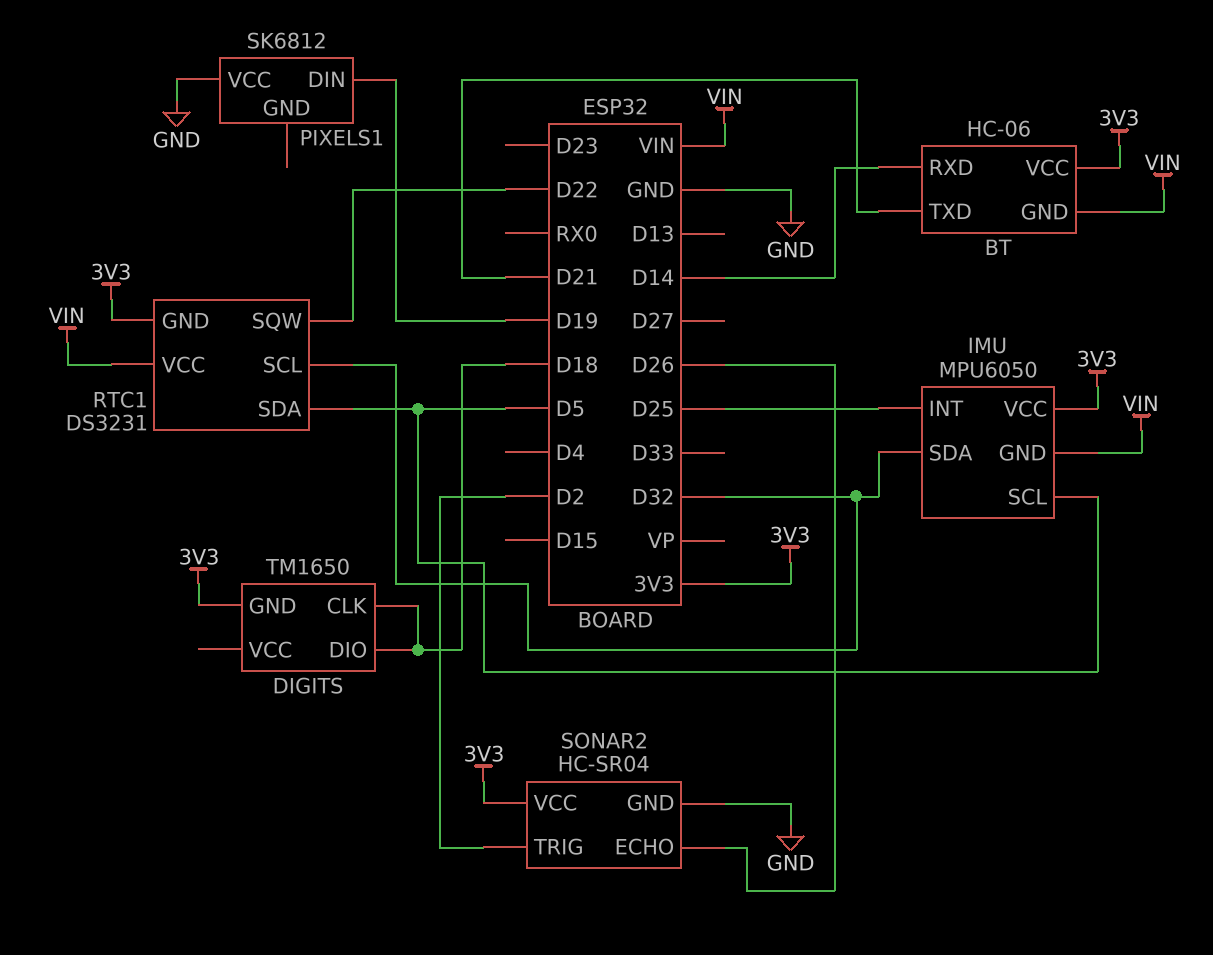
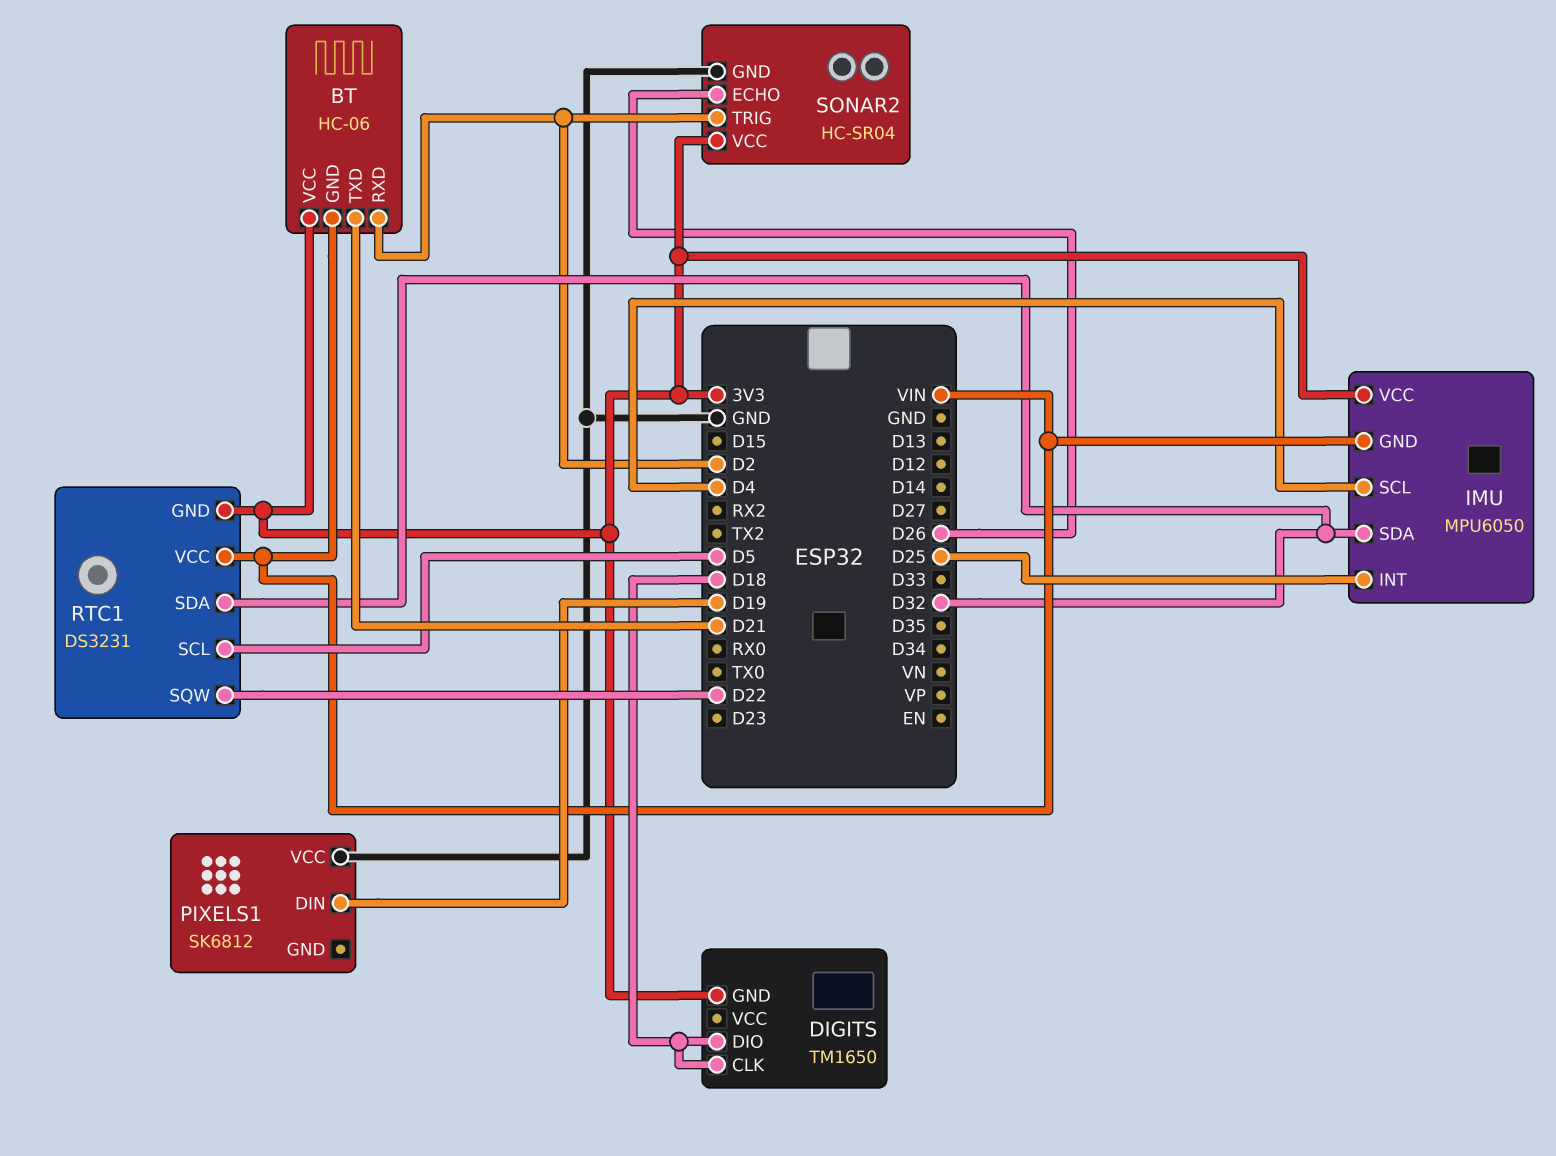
BT pin RXD: D14 -> D2
IMU pin SCL: D5 -> D4
RTC1 pin SCL: D32 -> D5
RTC1 pin SDA: D5 -> D32

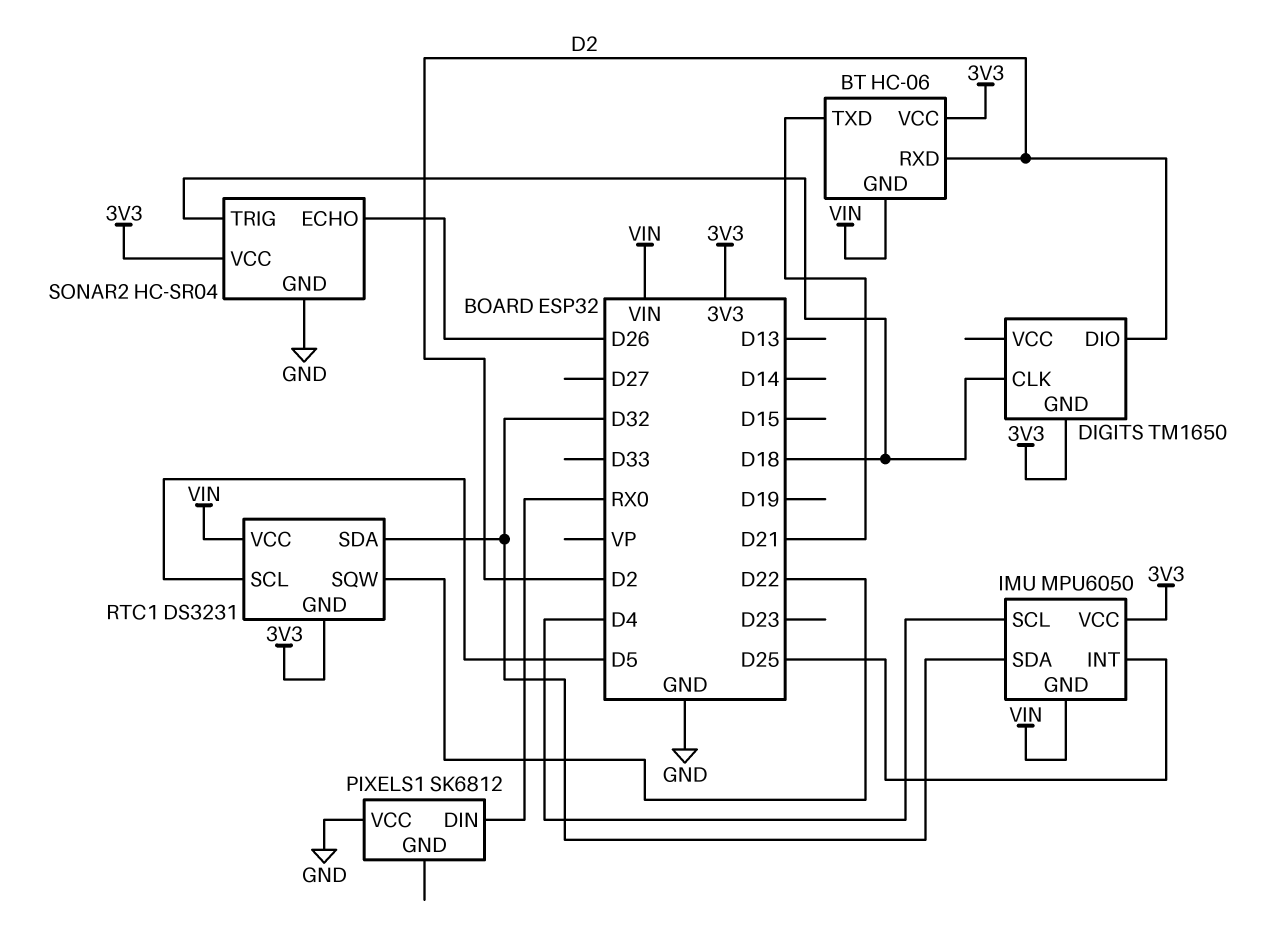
DIGITS pin DIO: D18 -> D2
PIXELS1 pin DIN: D19 -> RX0
SONAR2 pin TRIG: D2 -> D18

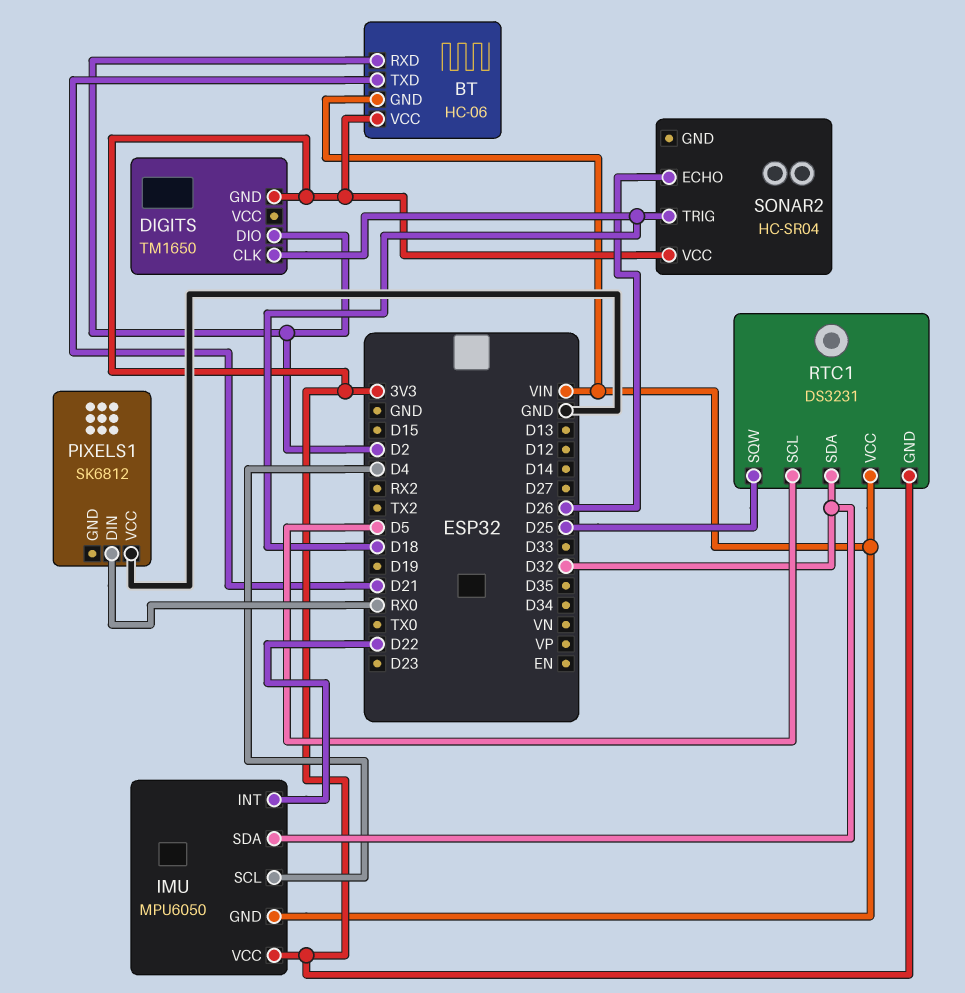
IMU pin INT: D25 -> D22
RTC1 pin SQW: D22 -> D25
SONAR2 pin GND: GND -> none

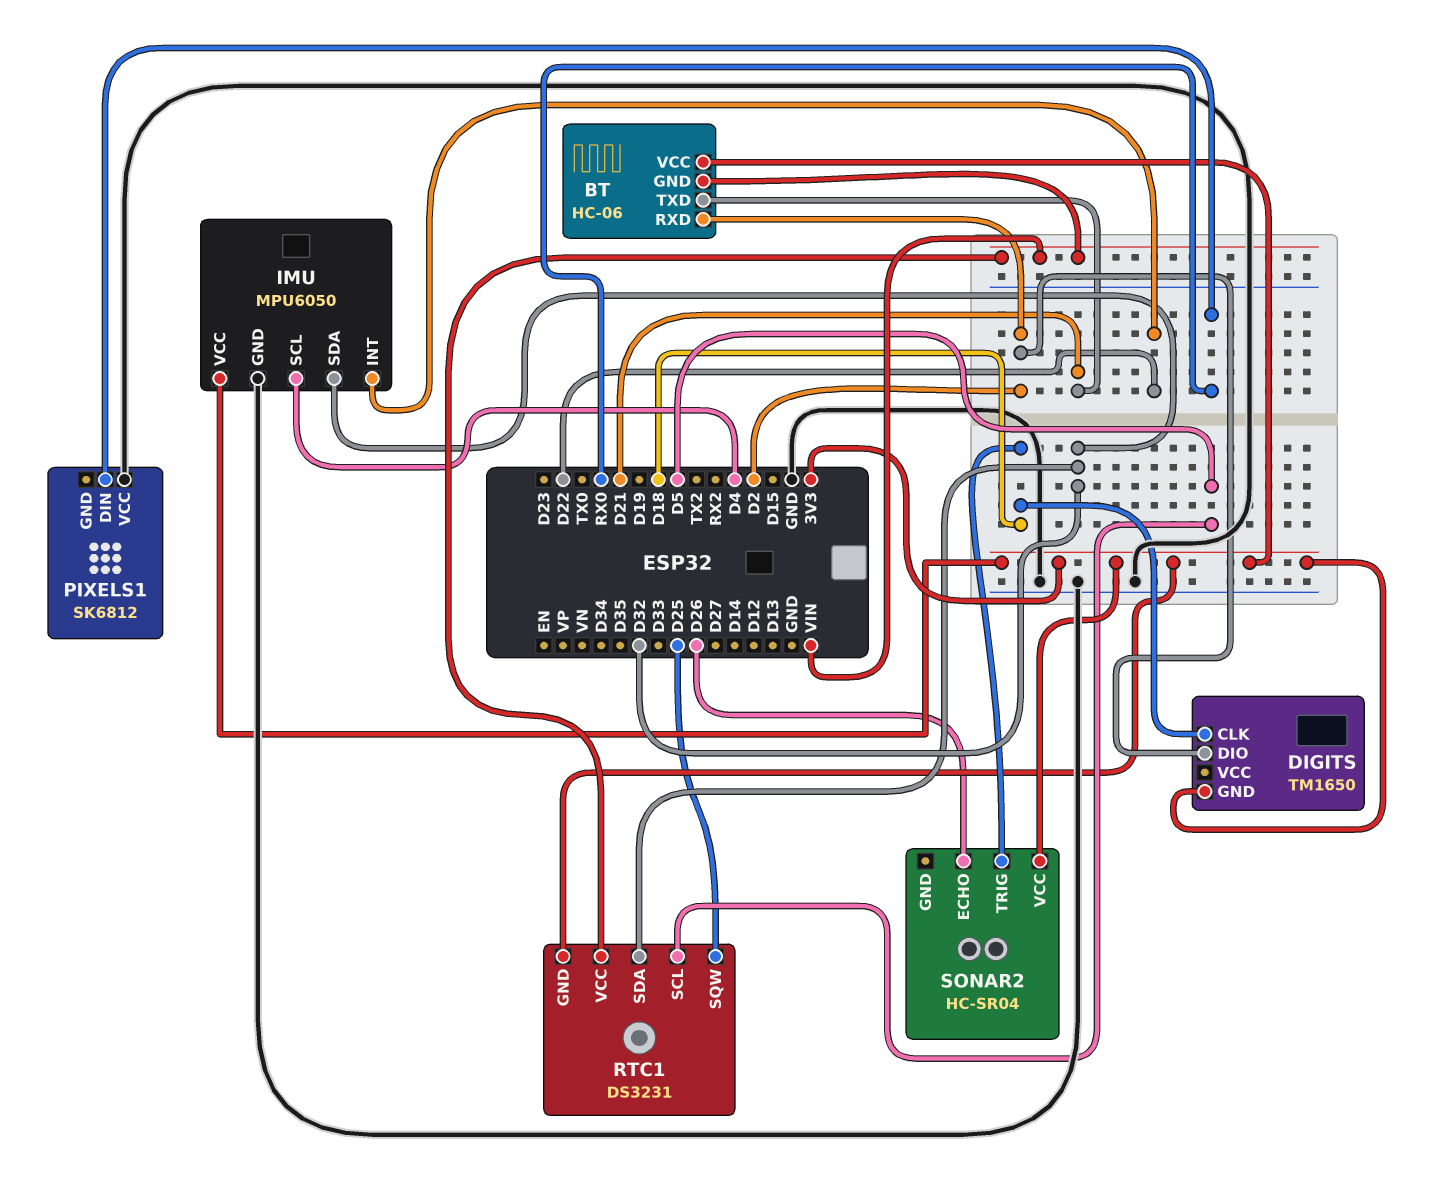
IMU pin GND: VIN -> GND

